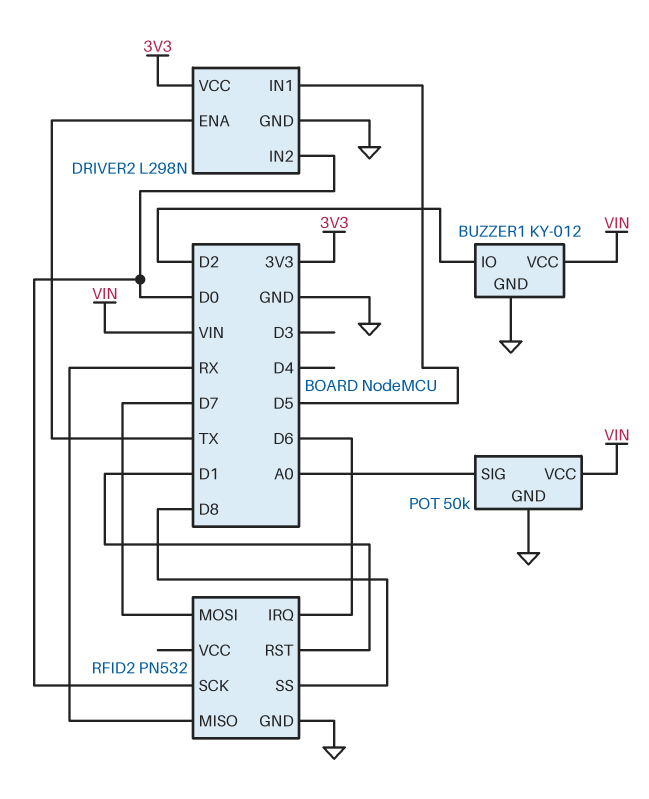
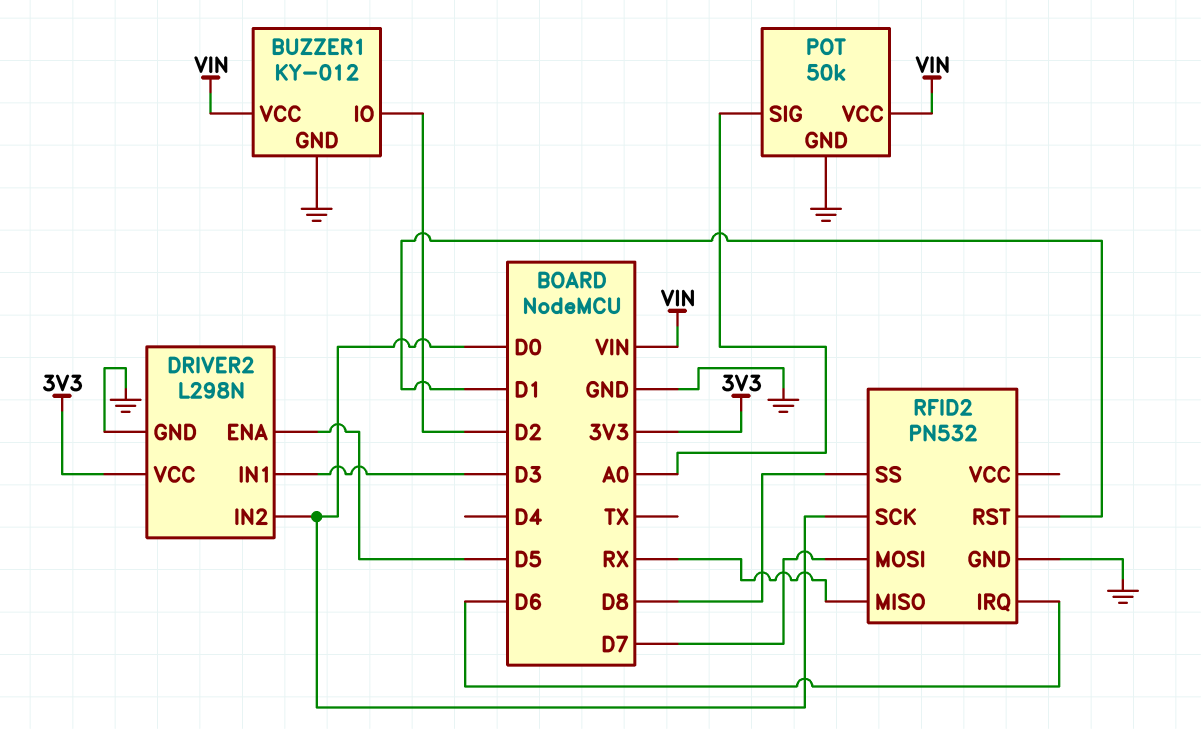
DRIVER2 pin ENA: TX -> D5
DRIVER2 pin IN1: D5 -> D3

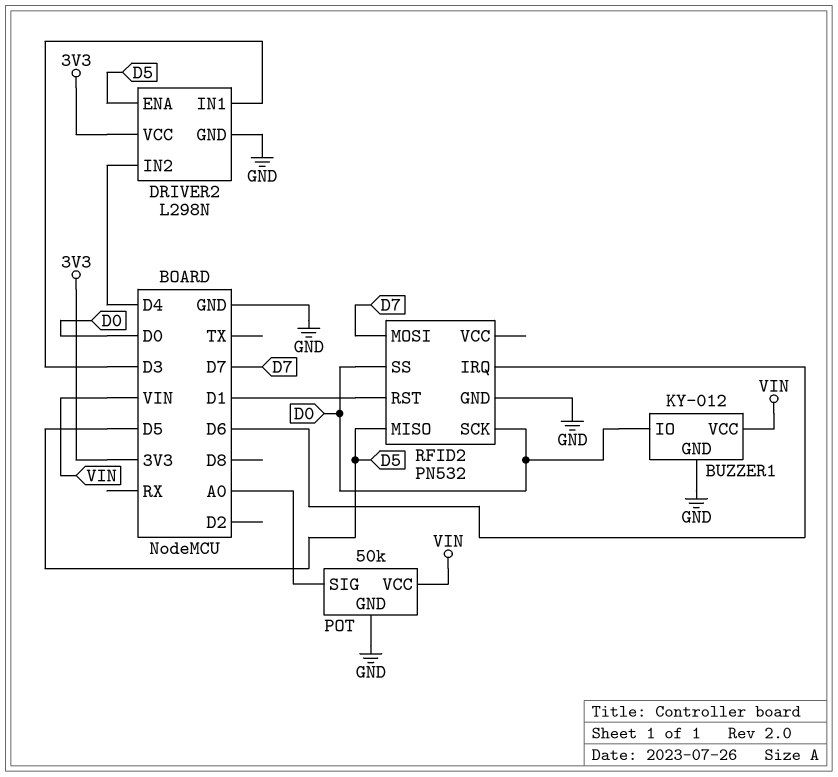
BUZZER1 pin IO: D2 -> D0
DRIVER2 pin IN2: D0 -> D4
RFID2 pin MISO: RX -> D5
RFID2 pin SS: D8 -> D0

